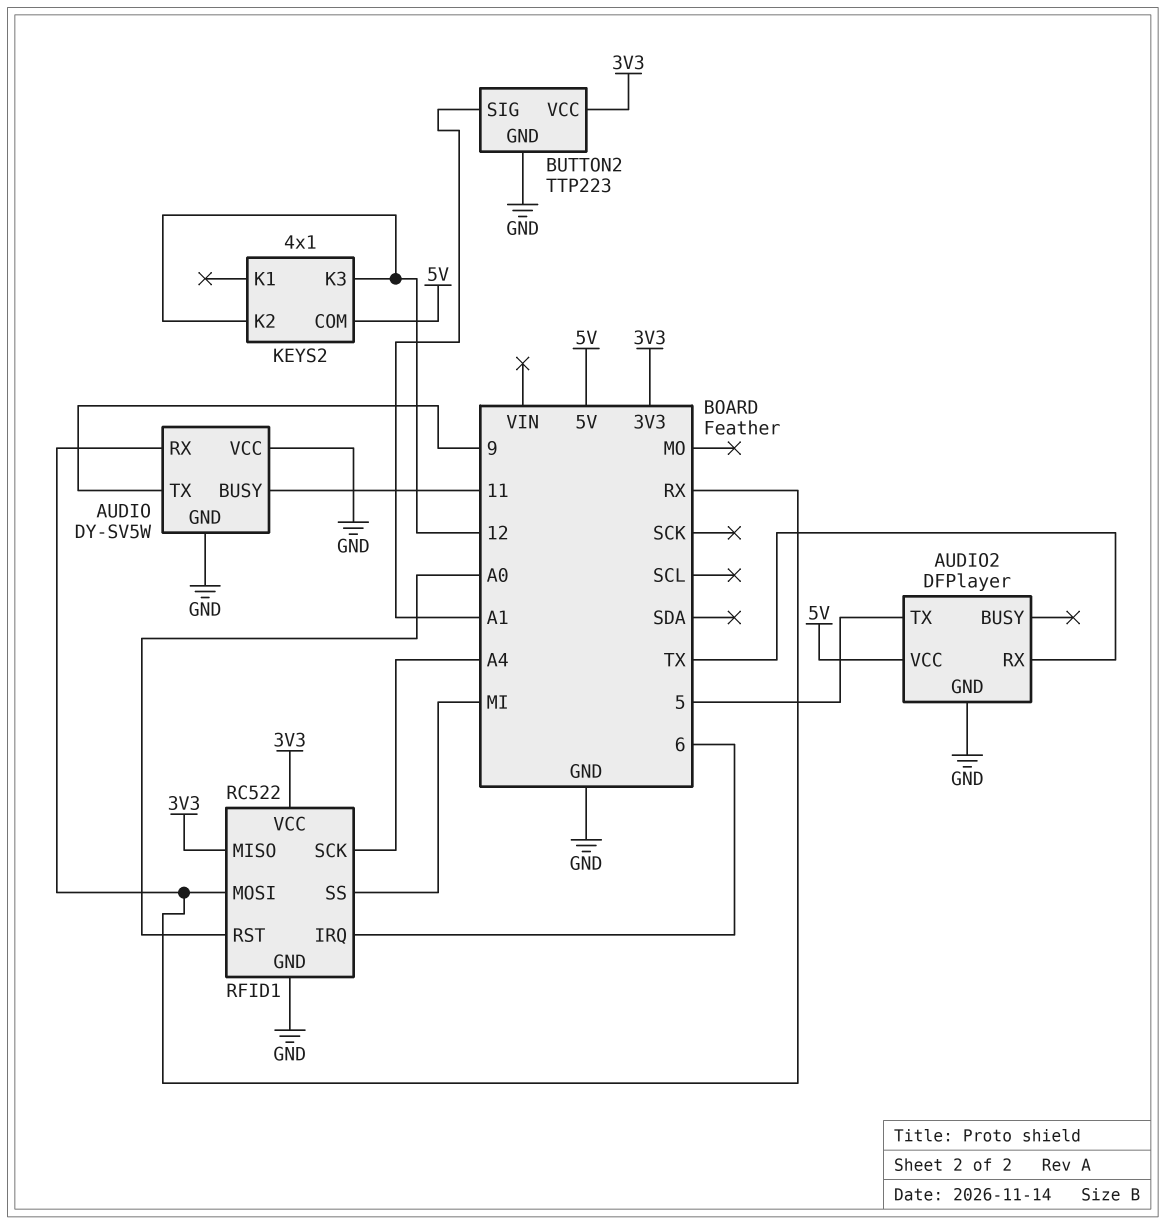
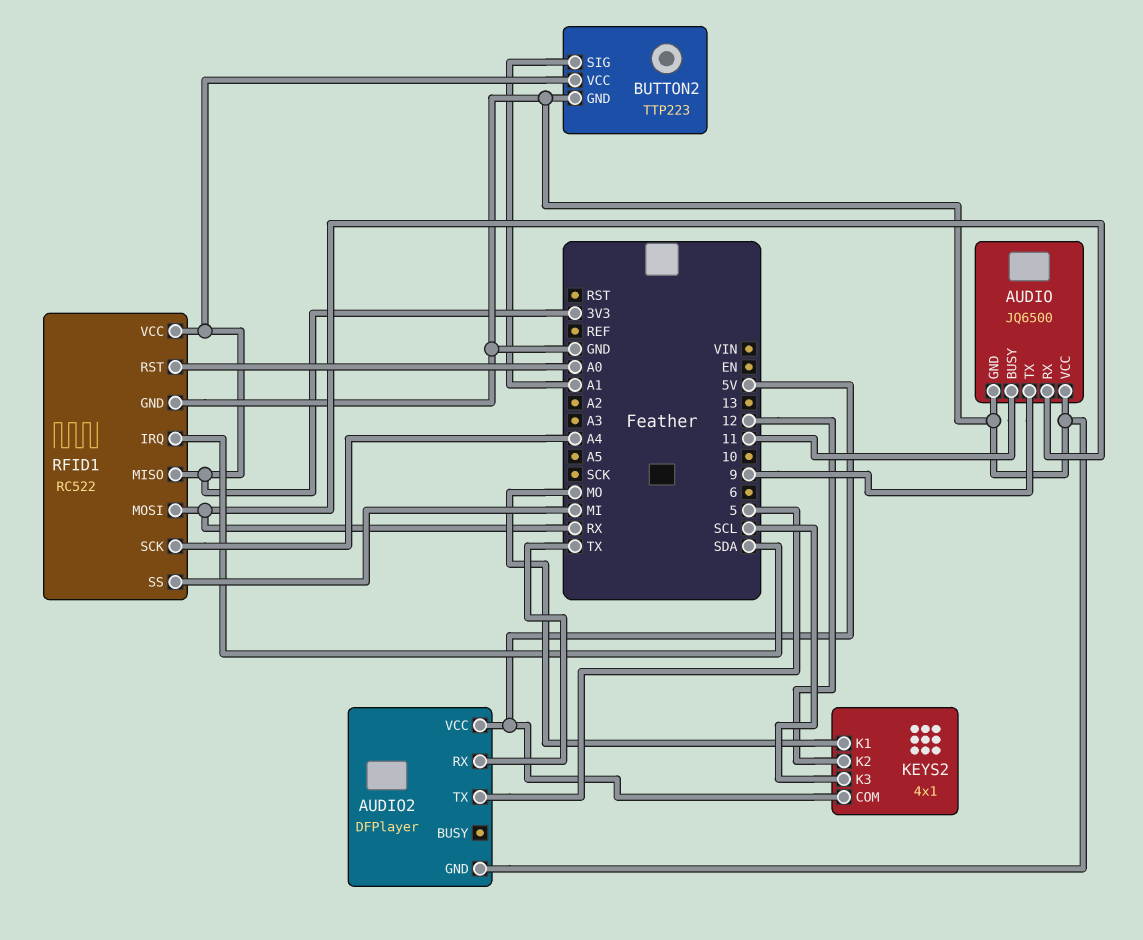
AUDIO: DY-SV5W -> JQ6500
KEYS2 pin K1: none -> MO
KEYS2 pin K3: 12 -> SCL
RFID1 pin IRQ: 6 -> SDA

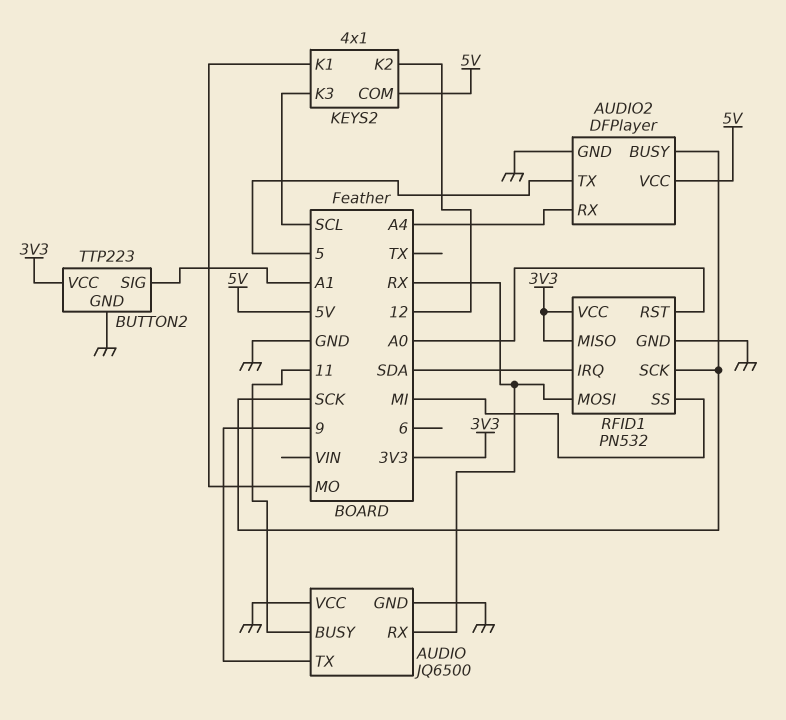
AUDIO2 pin BUSY: none -> SCK
AUDIO2 pin RX: TX -> A4
RFID1: RC522 -> PN532
RFID1 pin SCK: A4 -> SCK

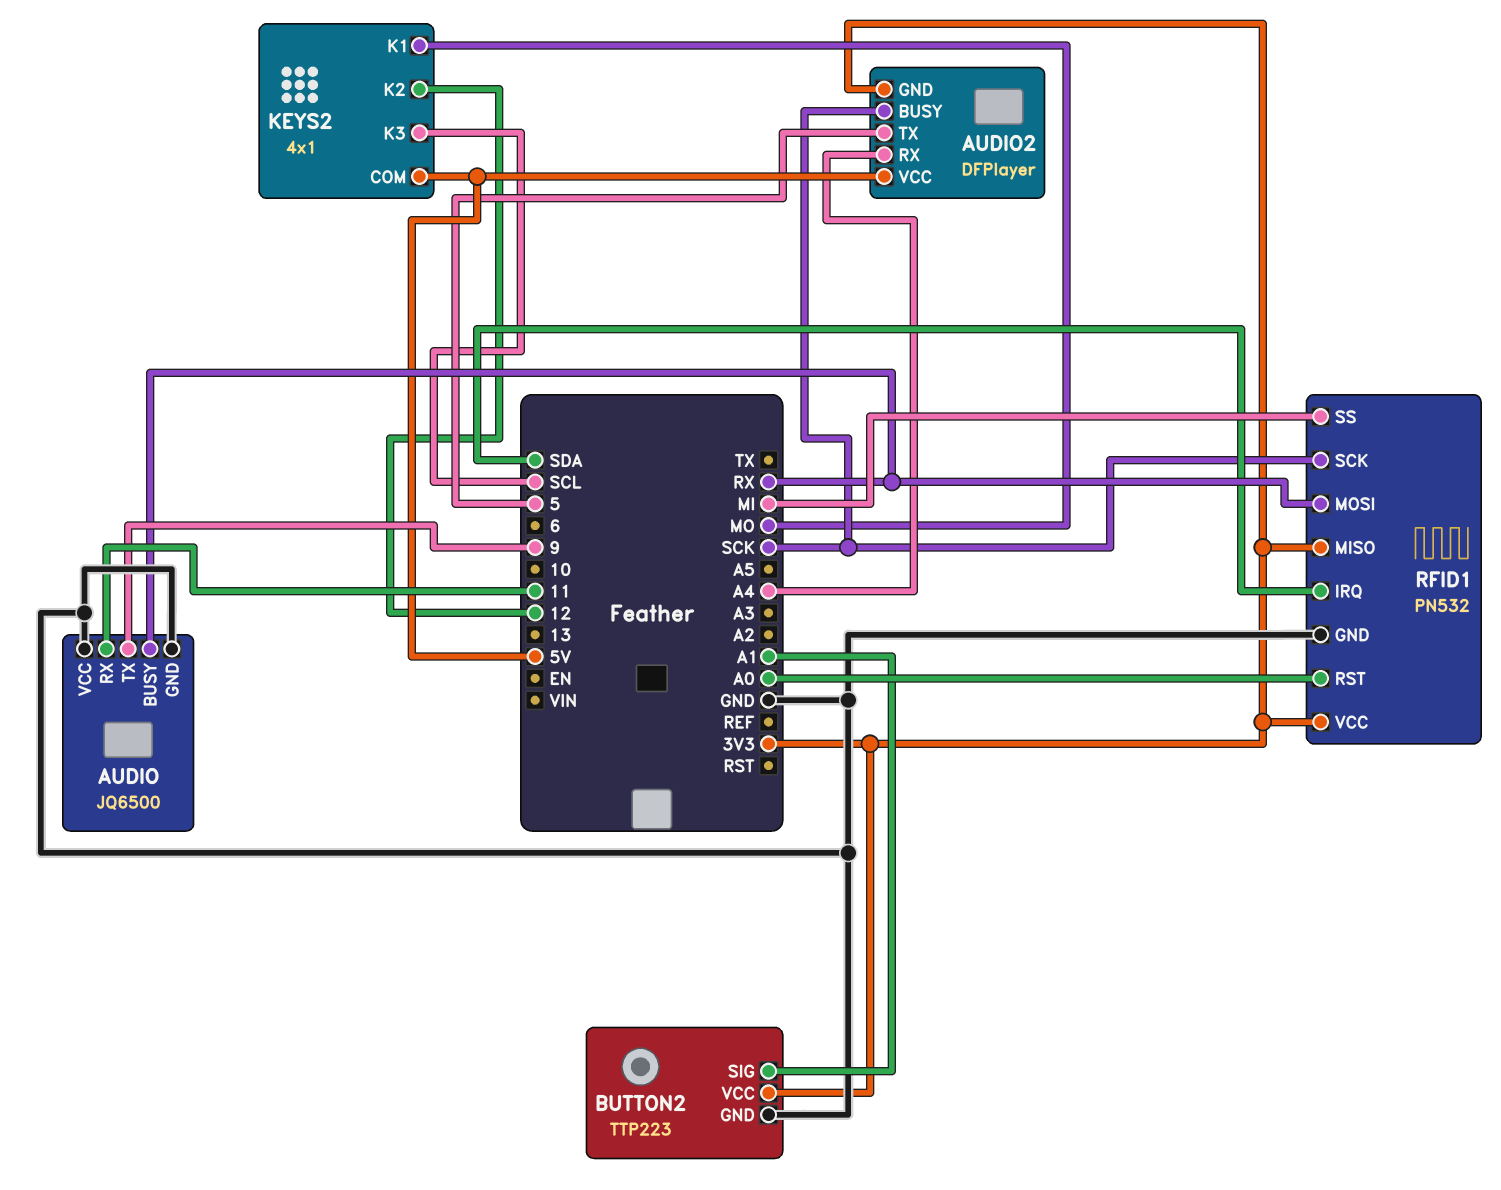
AUDIO pin BUSY: 11 -> RX
AUDIO pin RX: RX -> 11
AUDIO2 pin GND: GND -> 3V3

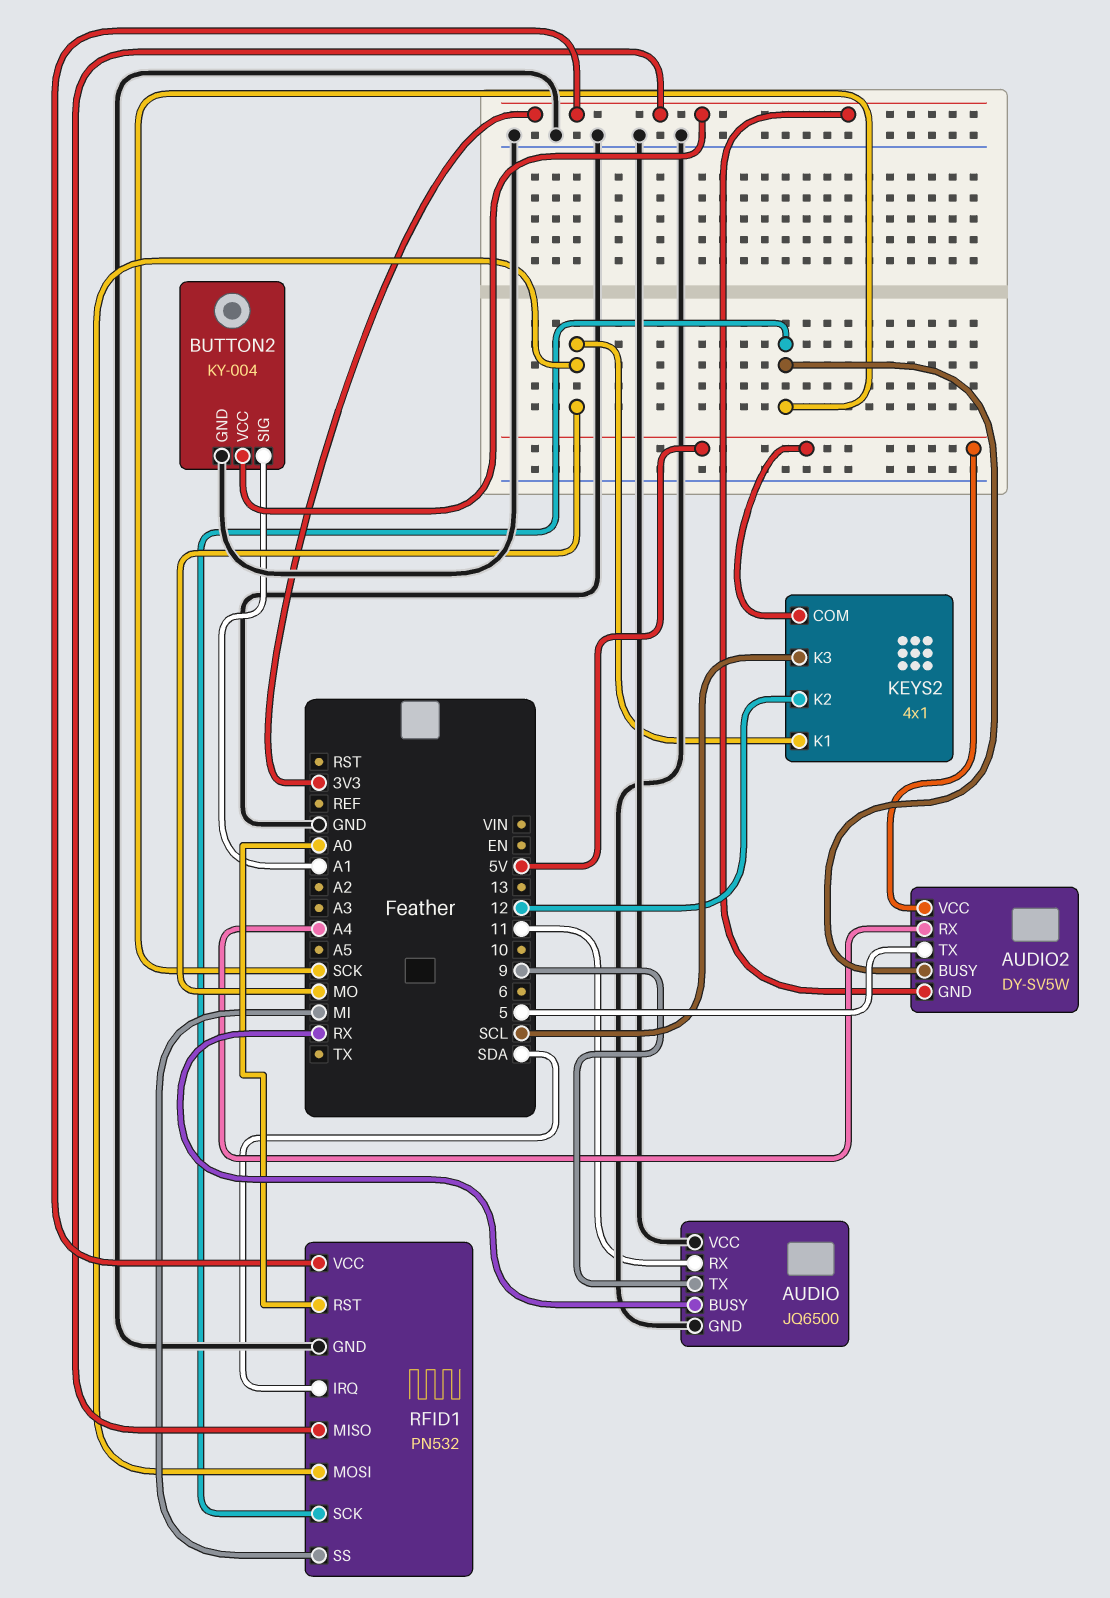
AUDIO2: DFPlayer -> DY-SV5W
BUTTON2: TTP223 -> KY-004
RFID1 pin MOSI: RX -> MO

